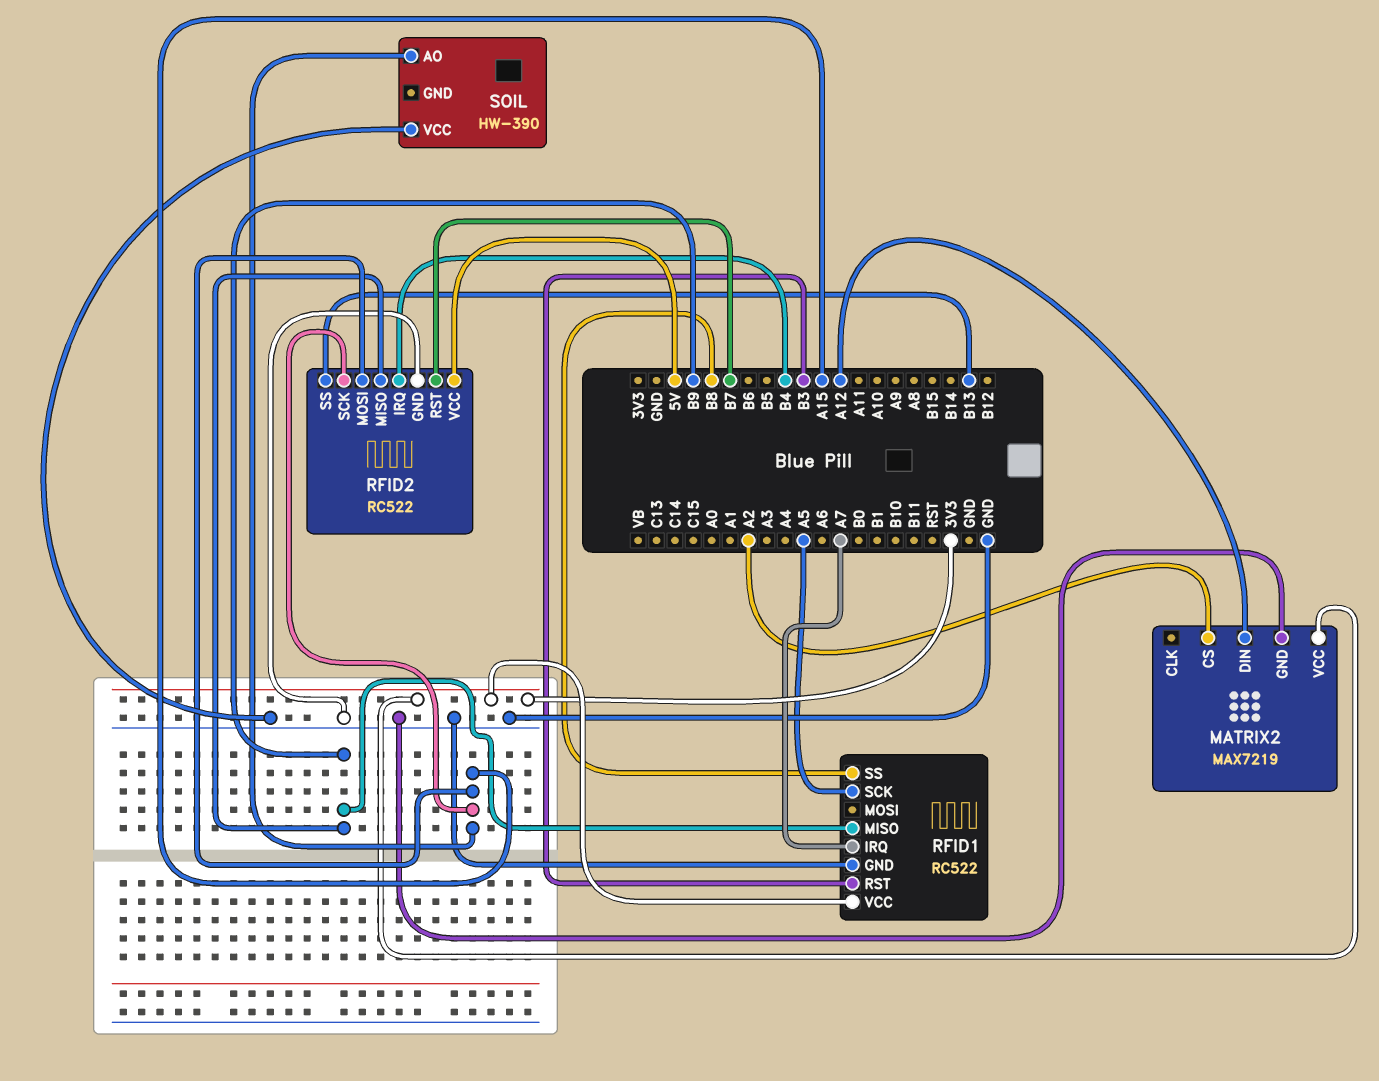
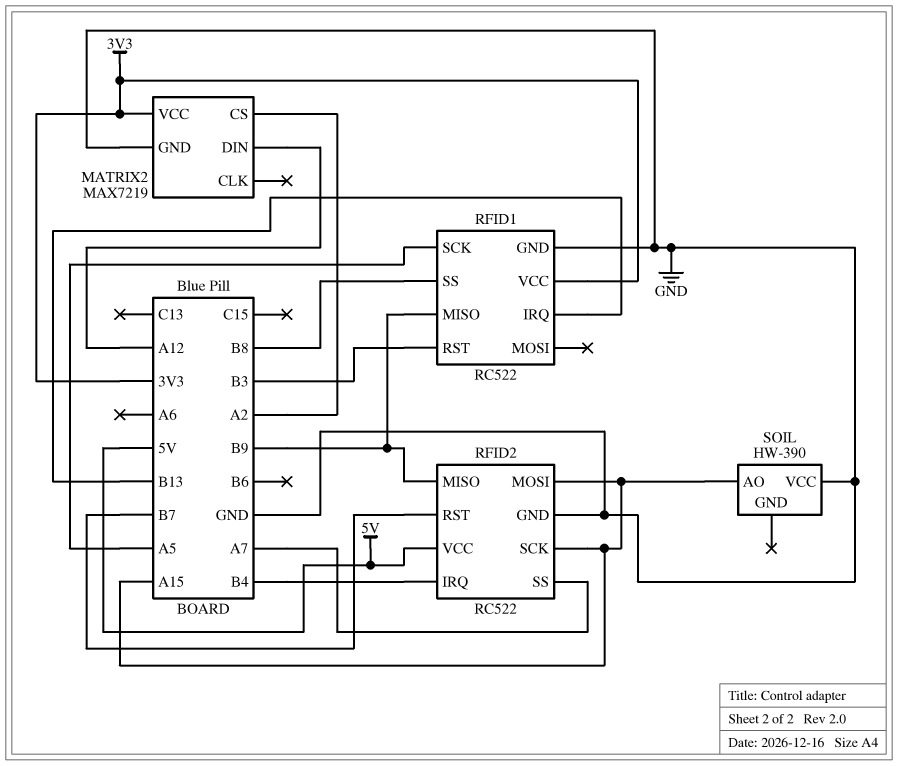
RFID1 pin IRQ: A7 -> B13
RFID2 pin SS: B13 -> A7

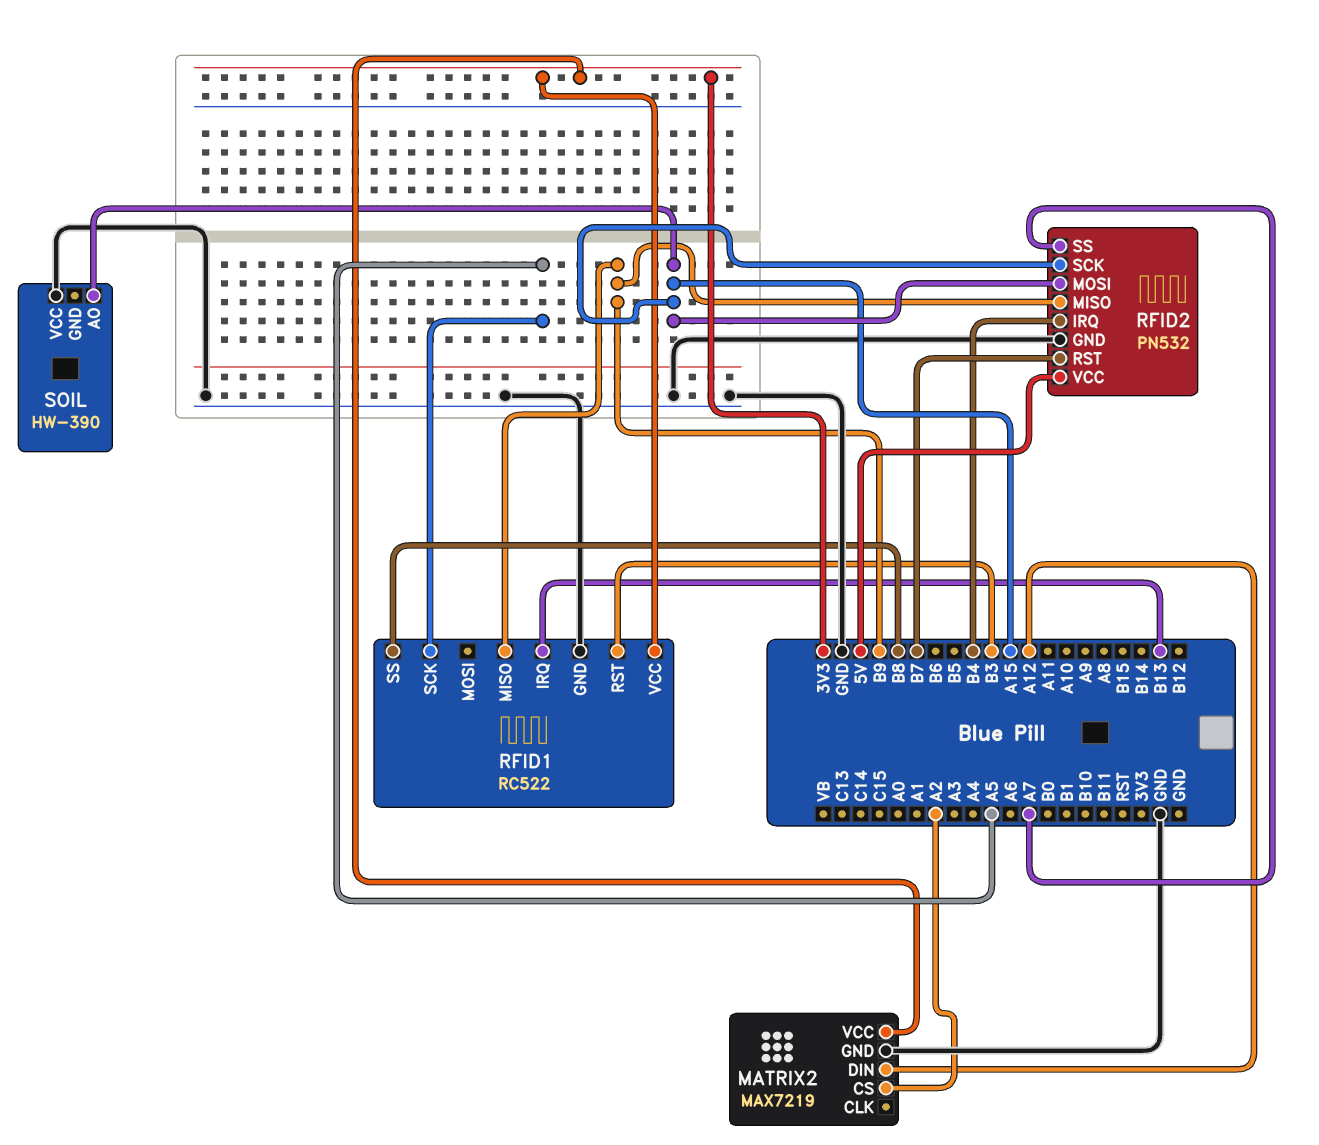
RFID2: RC522 -> PN532

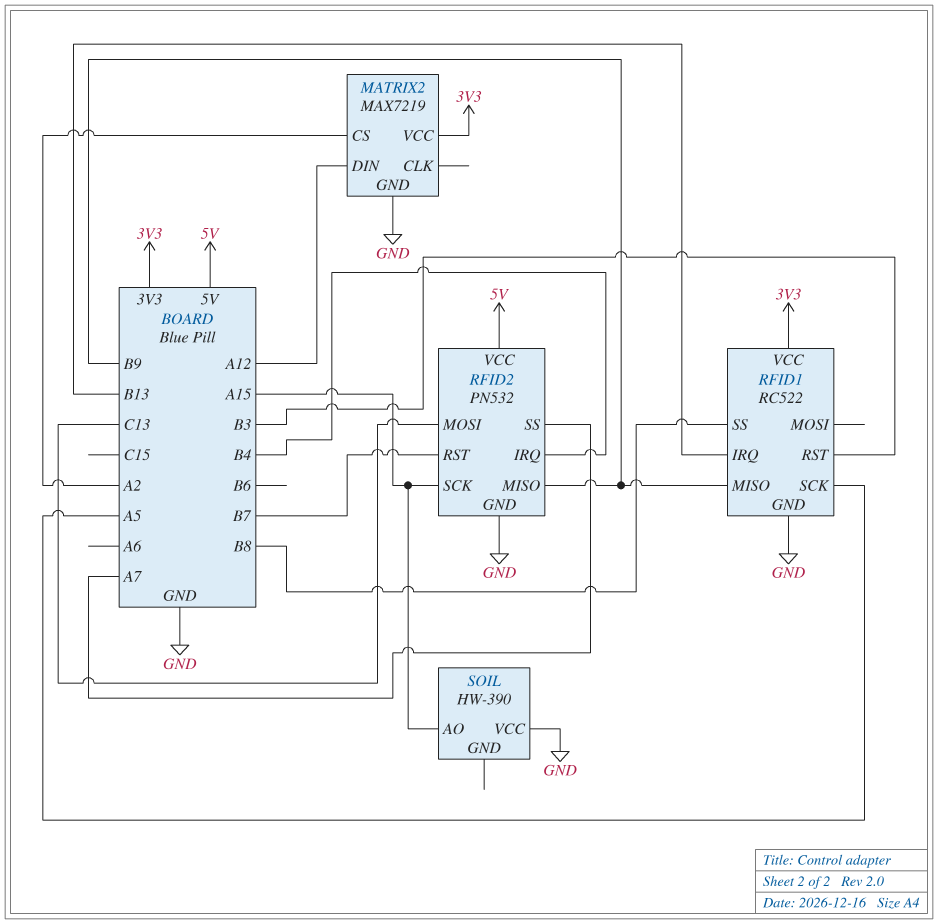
RFID2 pin MOSI: A15 -> C13

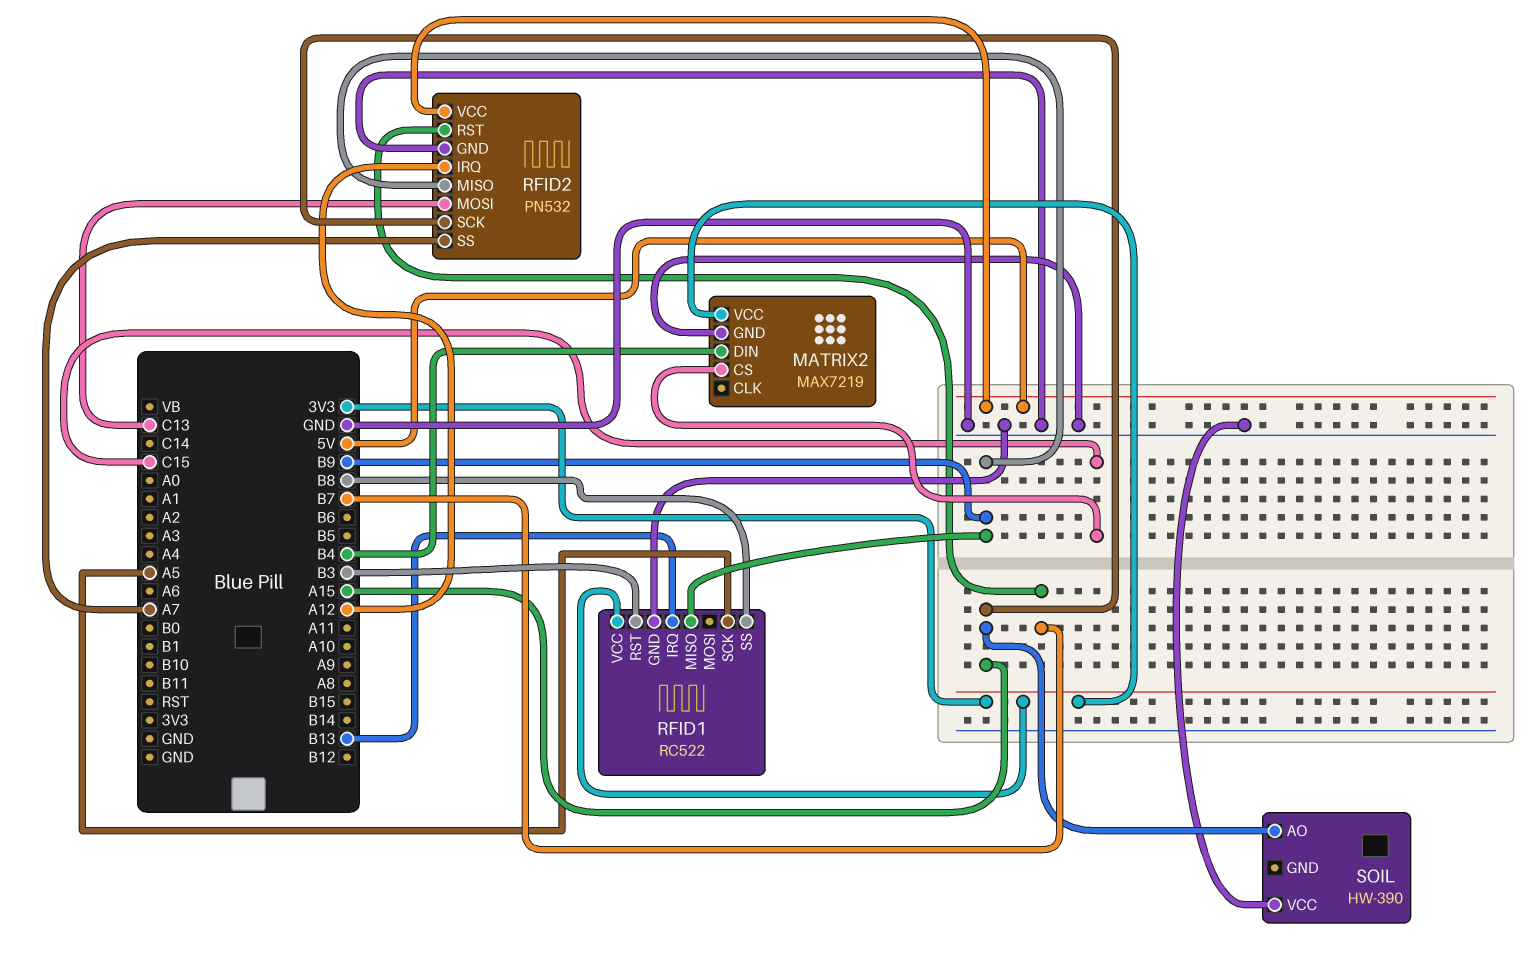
MATRIX2 pin CS: A2 -> C15
MATRIX2 pin DIN: A12 -> B4
RFID2 pin IRQ: B4 -> A12

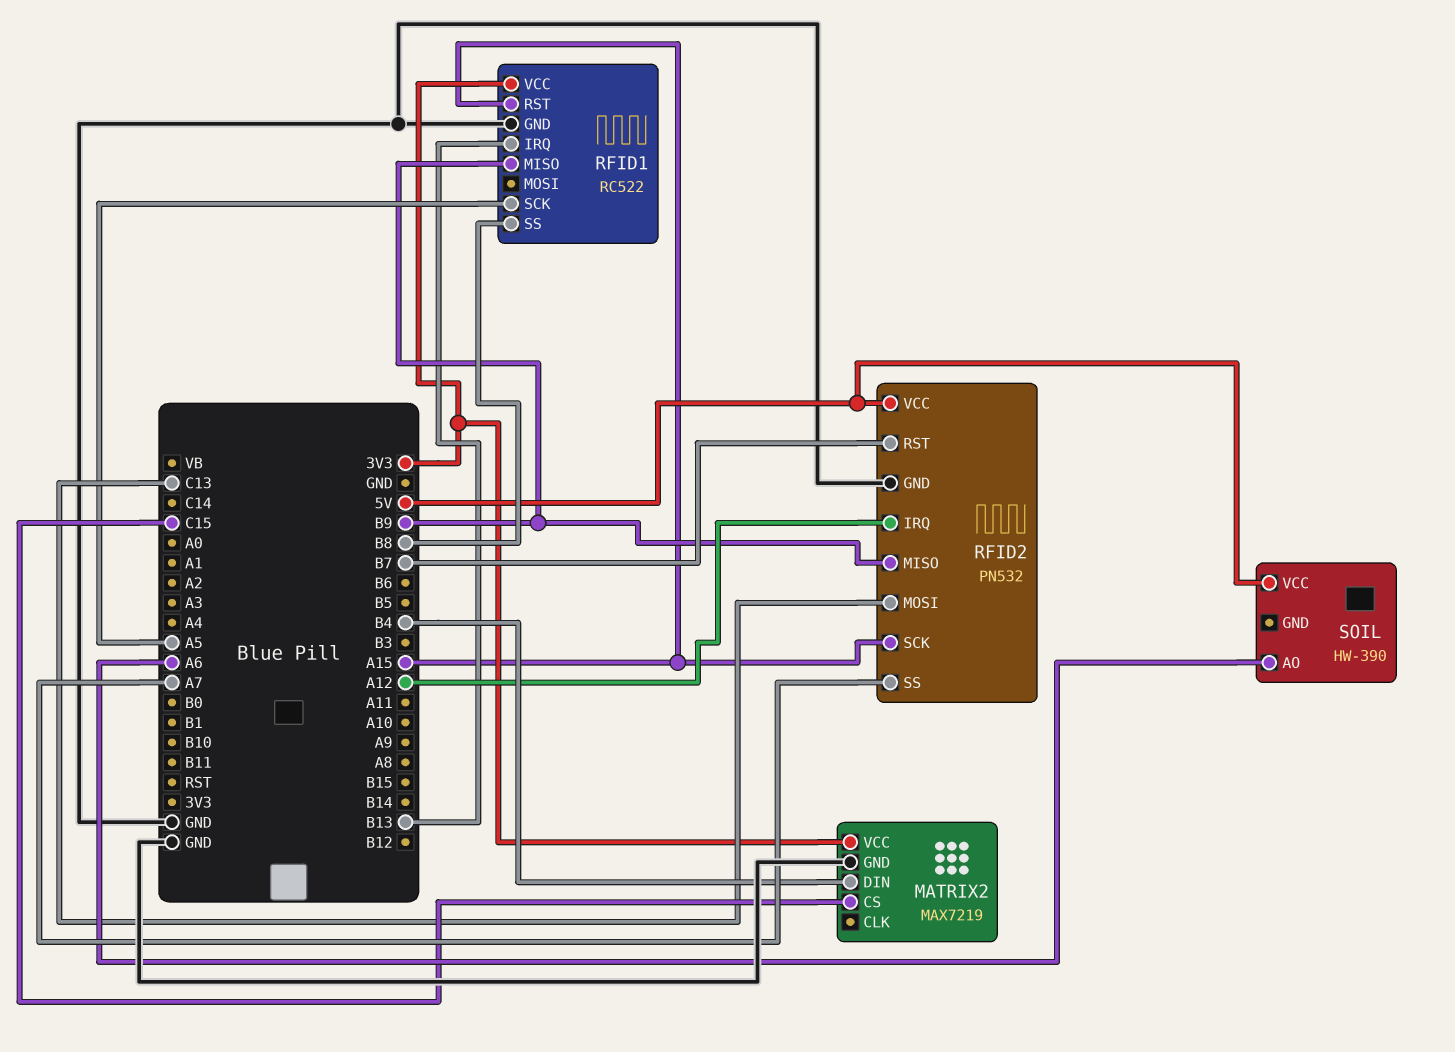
RFID1 pin RST: B3 -> A15
SOIL pin AO: A15 -> A6
SOIL pin VCC: GND -> 5V

